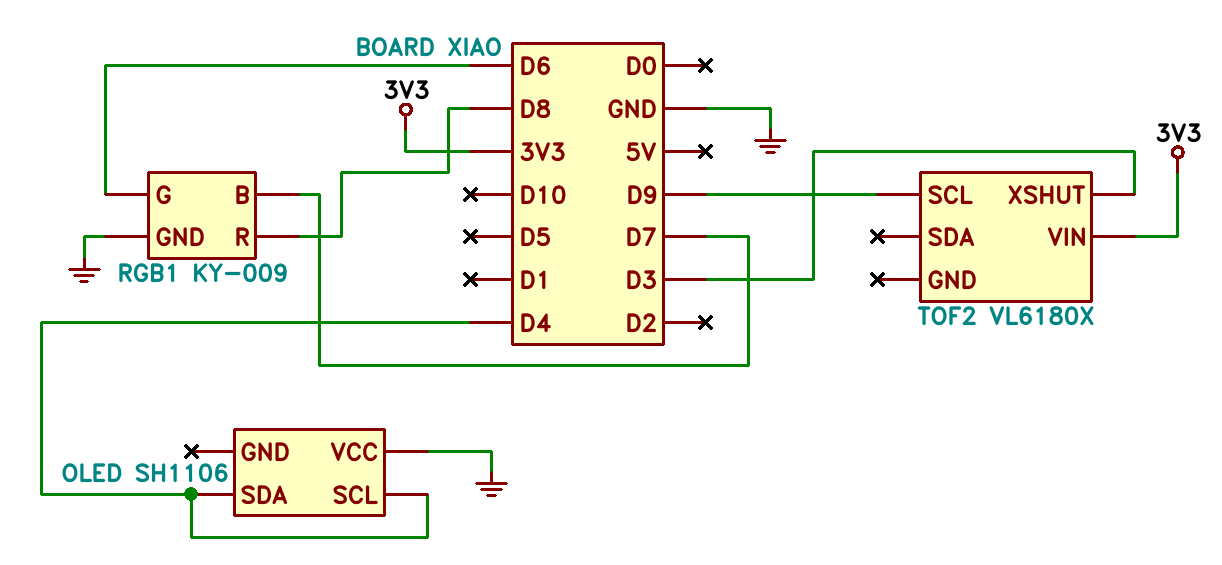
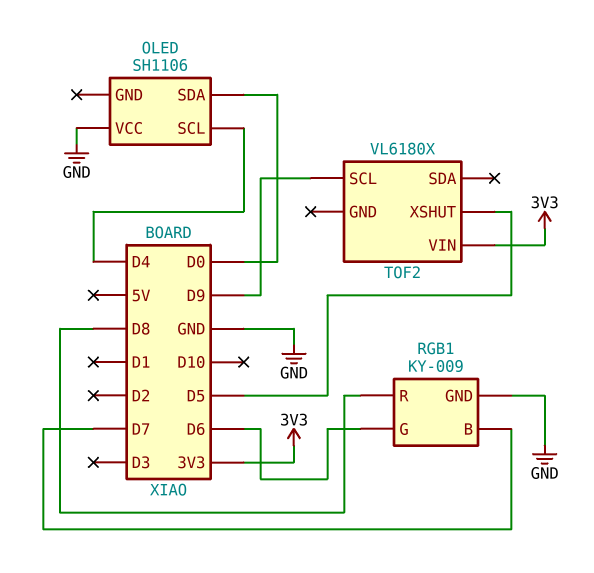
OLED pin SDA: D4 -> D0
TOF2 pin XSHUT: D3 -> D5

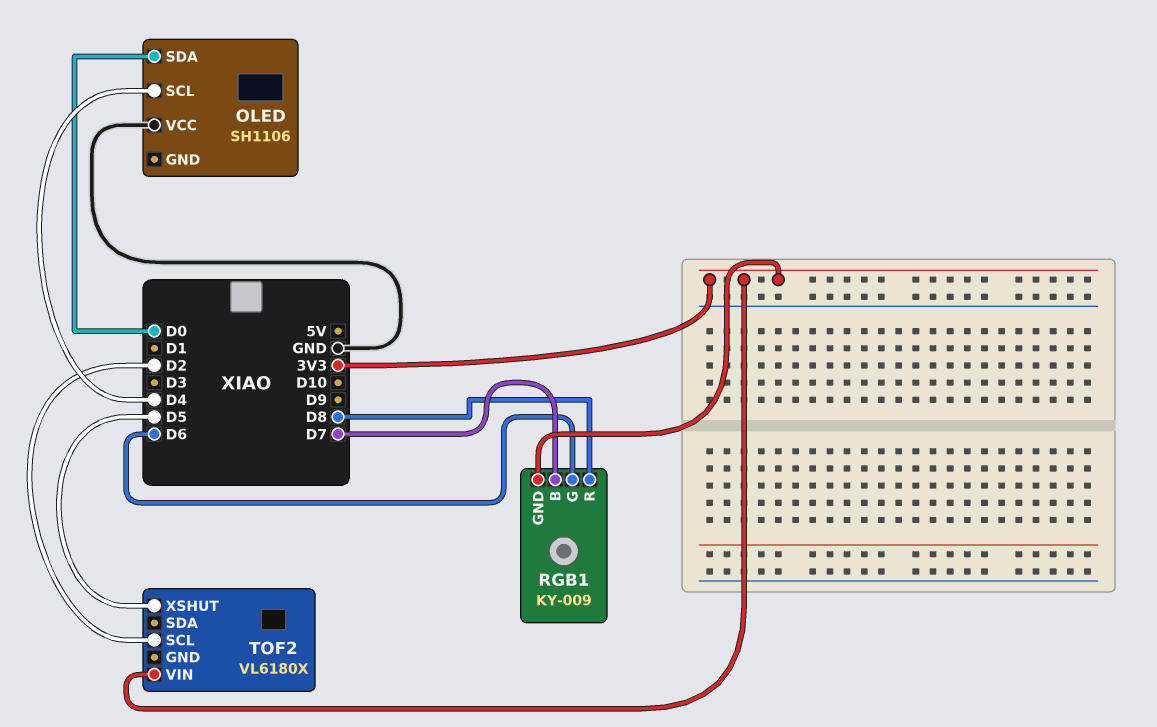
RGB1 pin GND: GND -> 3V3
TOF2 pin SCL: D9 -> D2

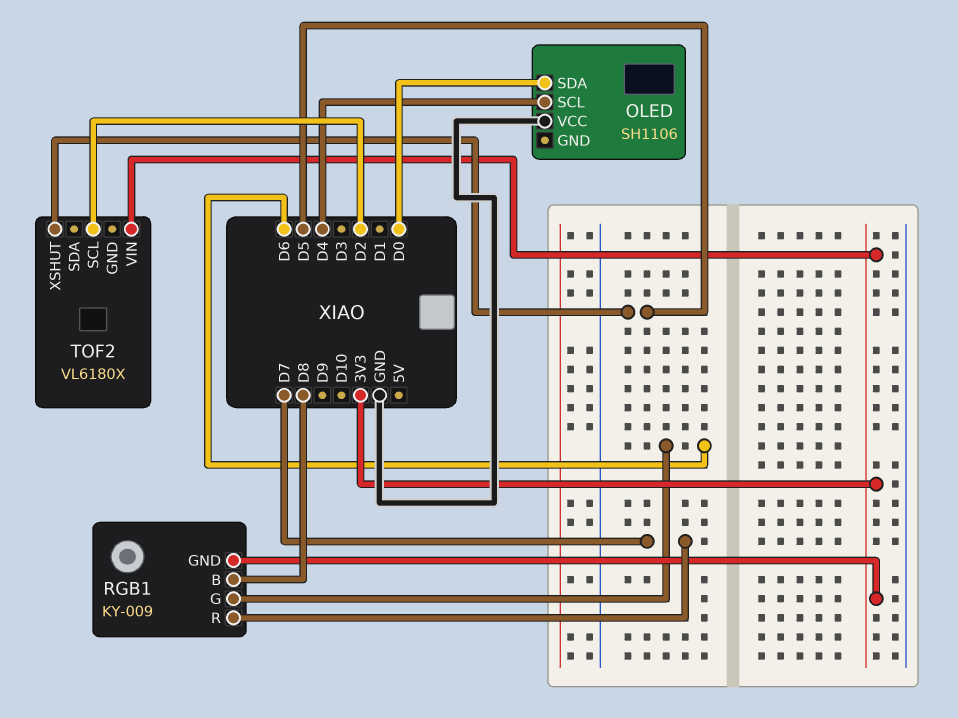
RGB1 pin B: D7 -> D8
RGB1 pin R: D8 -> D7

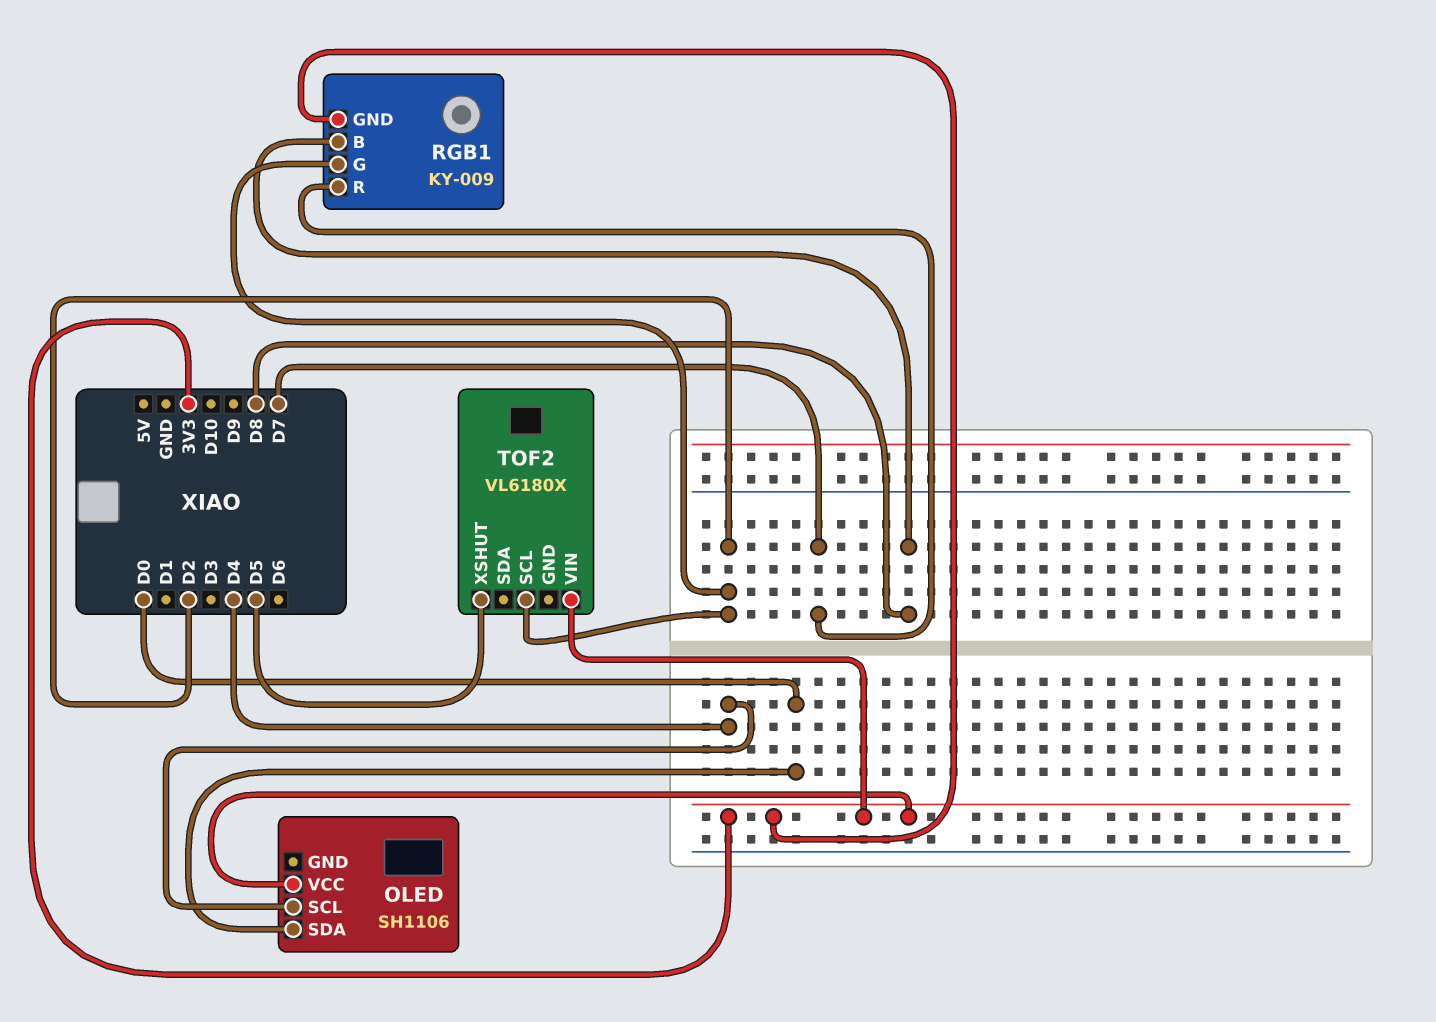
OLED pin VCC: GND -> 3V3
RGB1 pin G: D6 -> D2

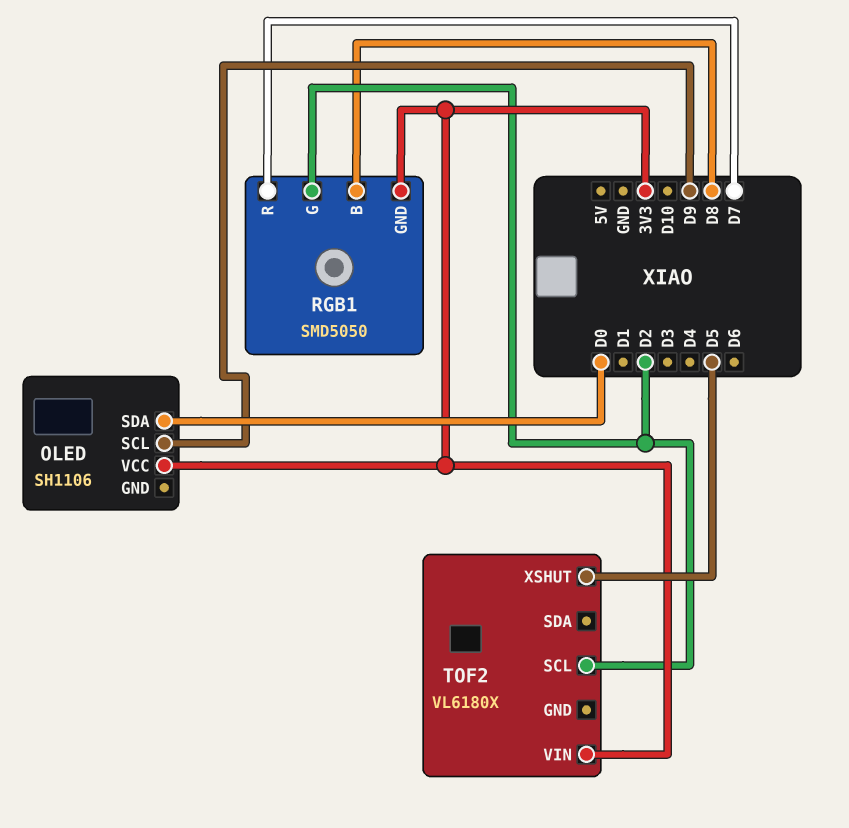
OLED pin SCL: D4 -> D9
RGB1: KY-009 -> SMD5050

